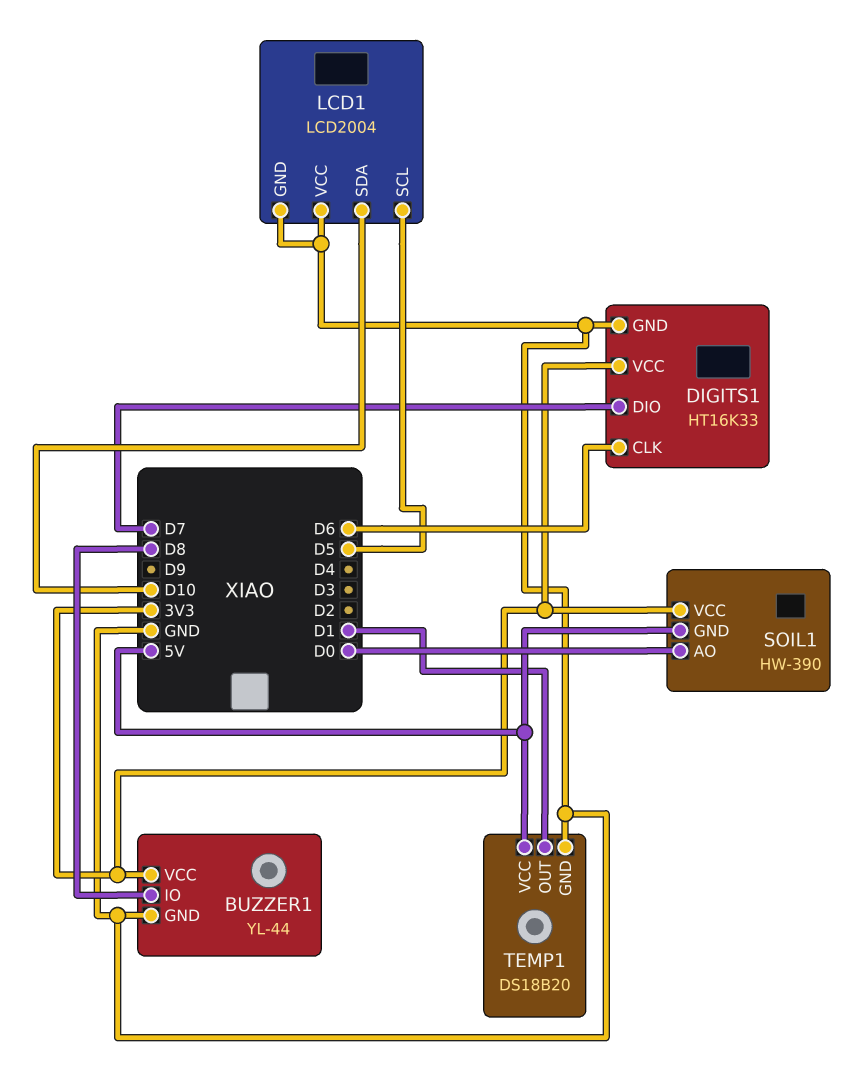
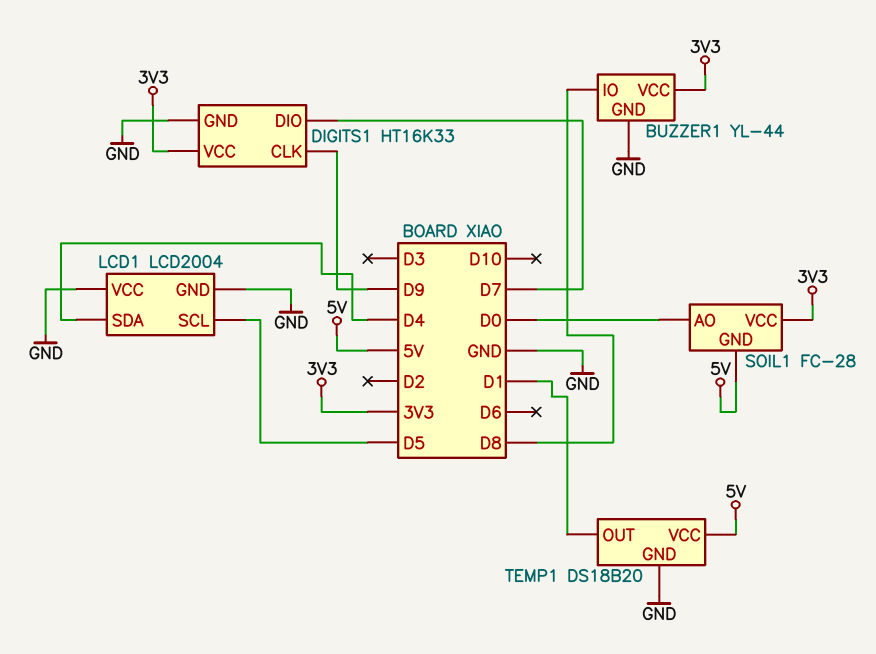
DIGITS1 pin CLK: D6 -> D9
LCD1 pin SDA: D10 -> D4
SOIL1: HW-390 -> FC-28

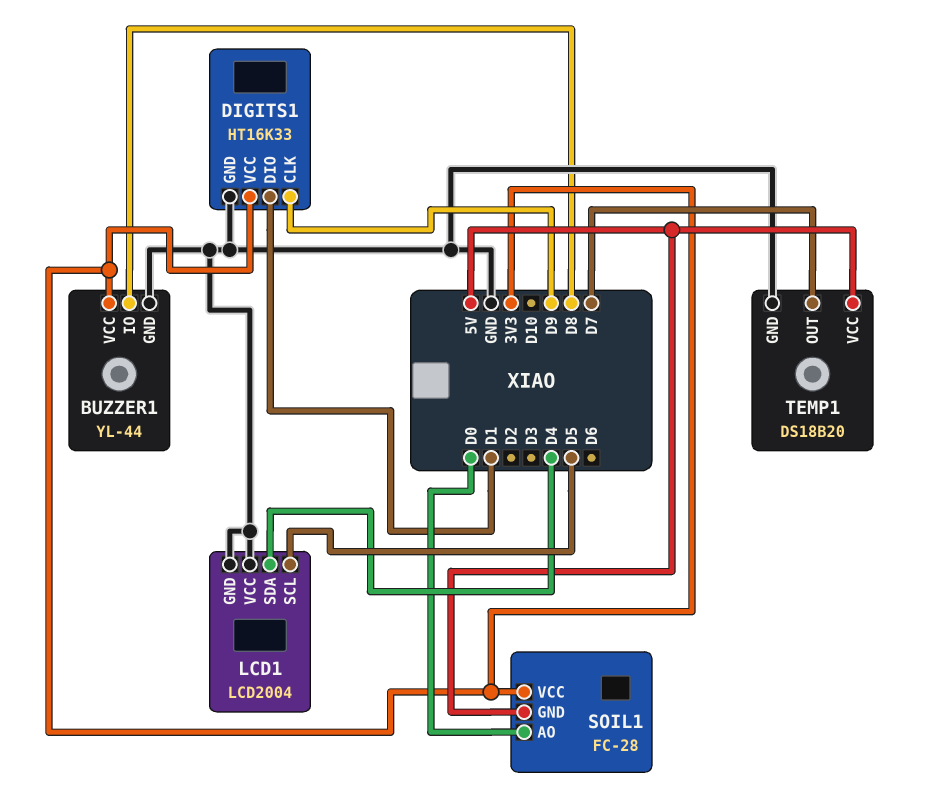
DIGITS1 pin DIO: D7 -> D1
TEMP1 pin OUT: D1 -> D7

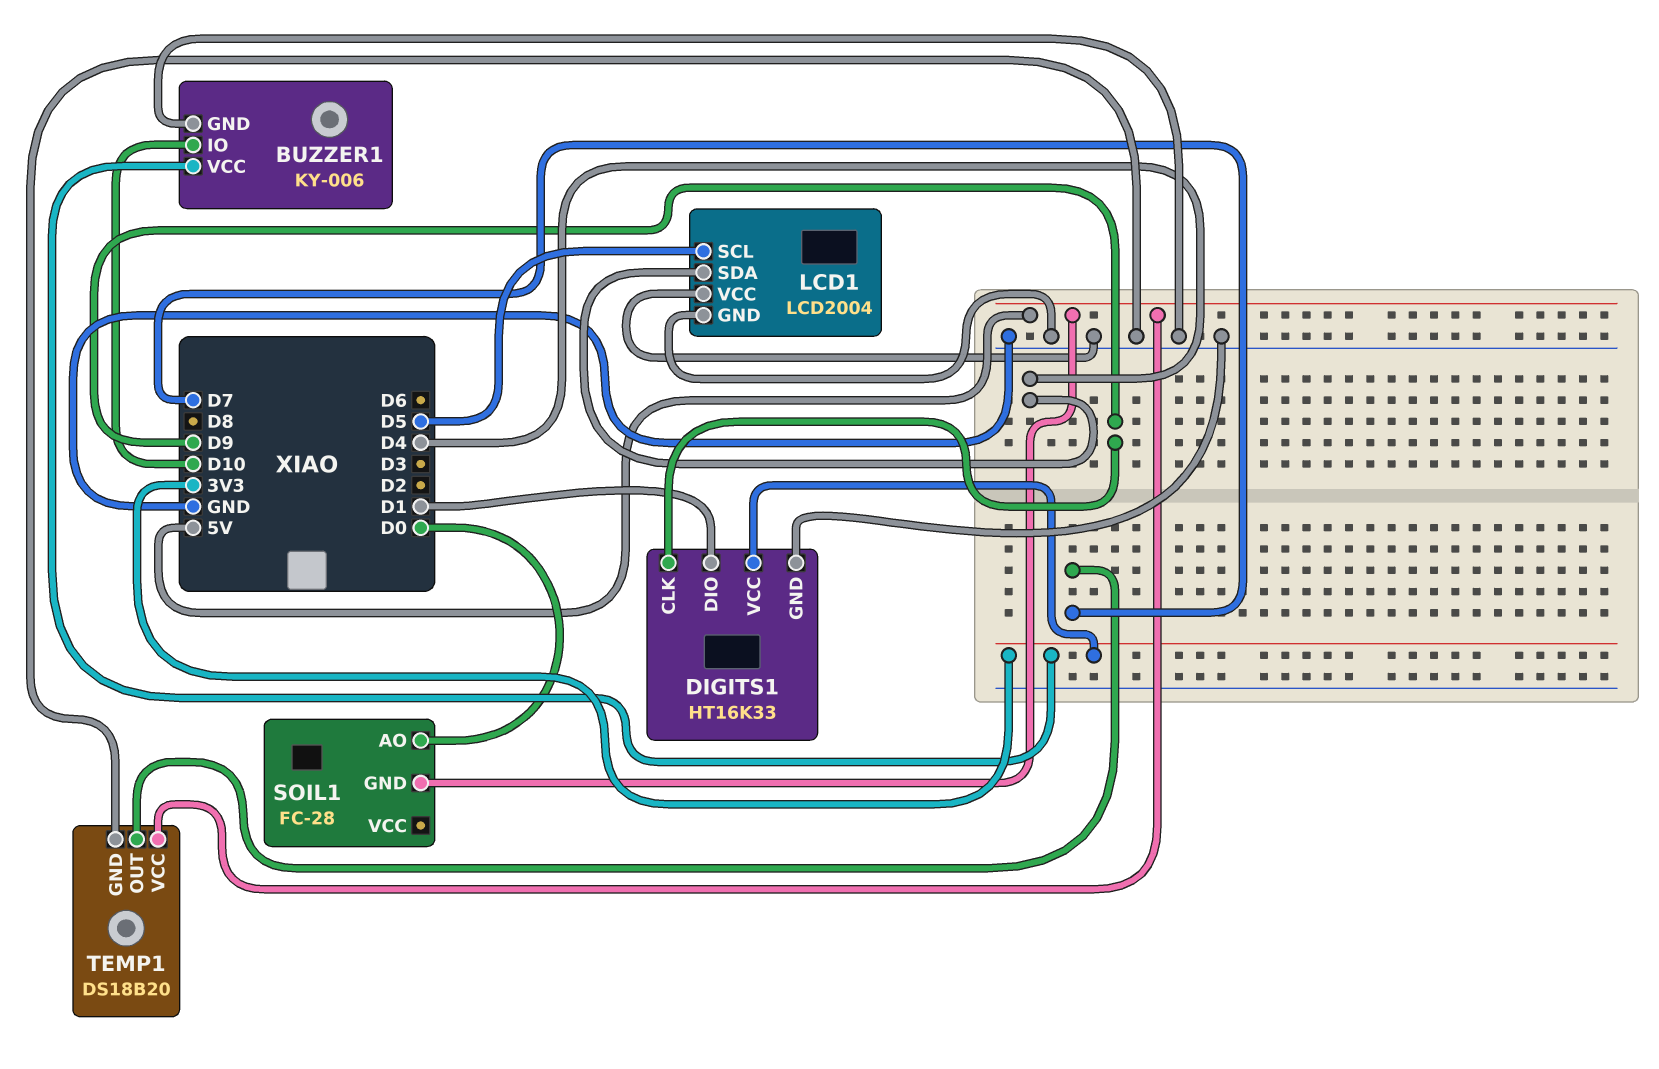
BUZZER1: YL-44 -> KY-006
BUZZER1 pin IO: D8 -> D10
SOIL1 pin VCC: 3V3 -> none

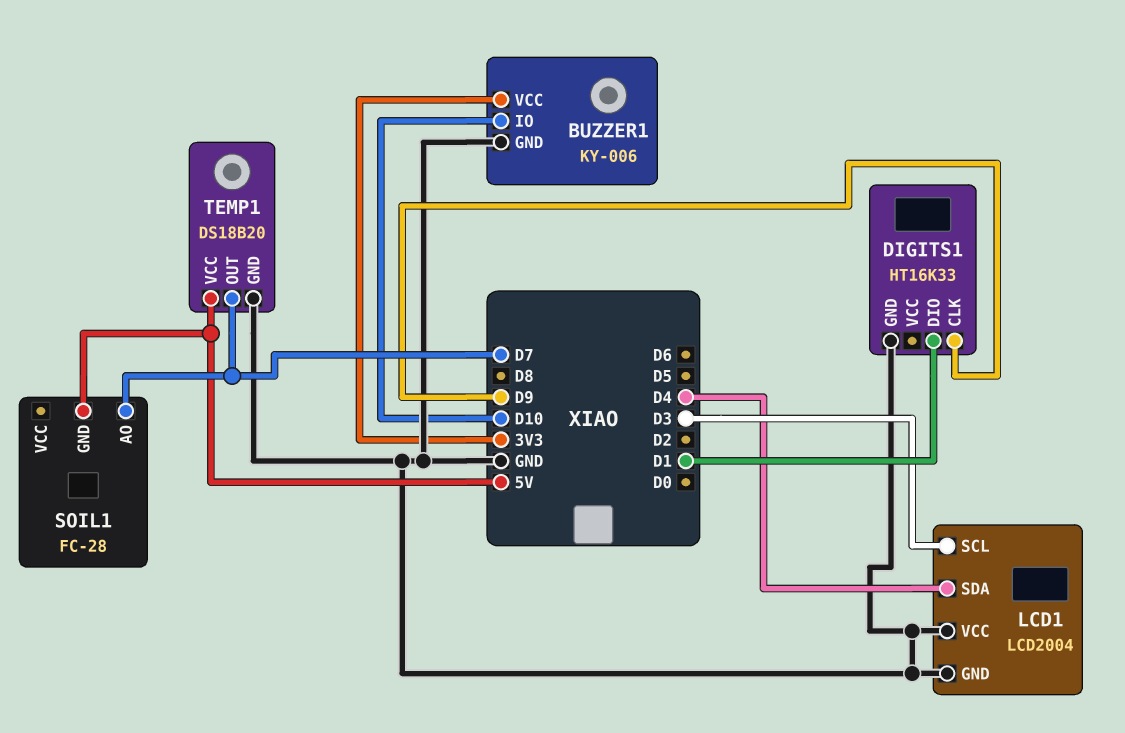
DIGITS1 pin VCC: 3V3 -> none
LCD1 pin SCL: D5 -> D3
SOIL1 pin AO: D0 -> D7

